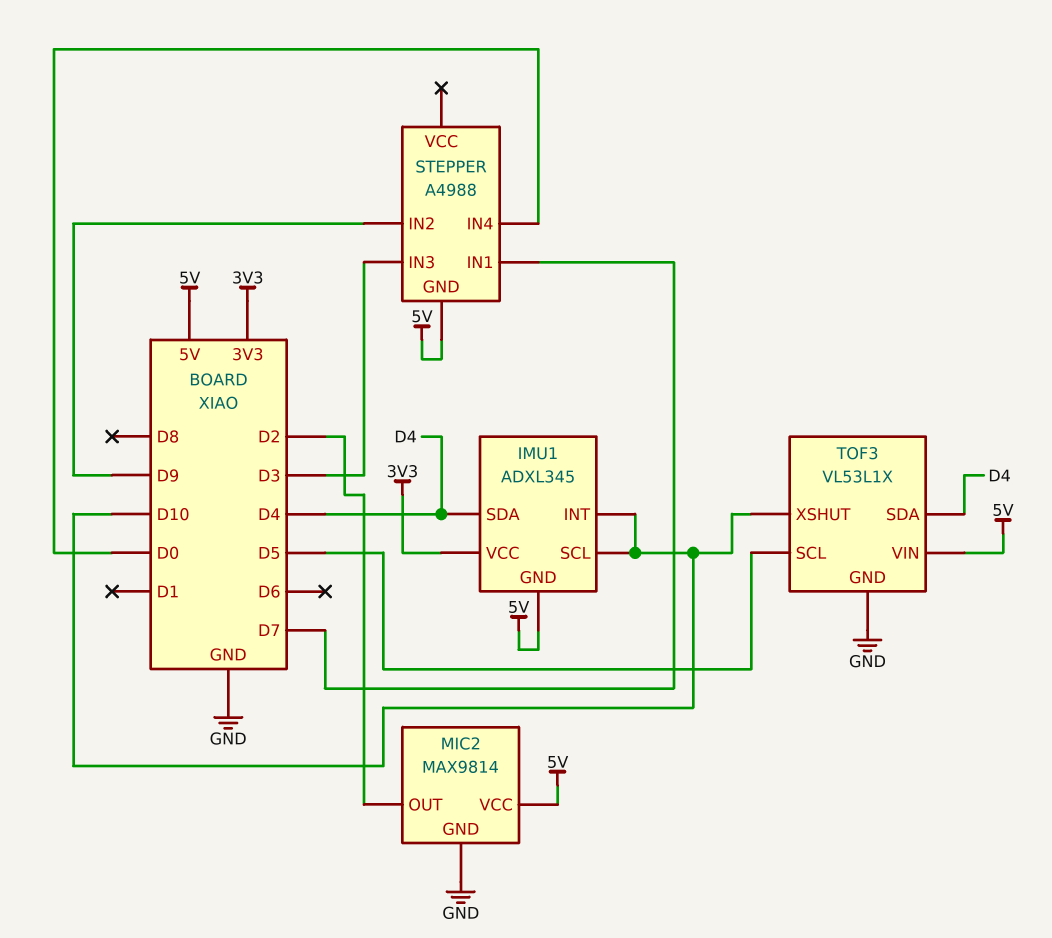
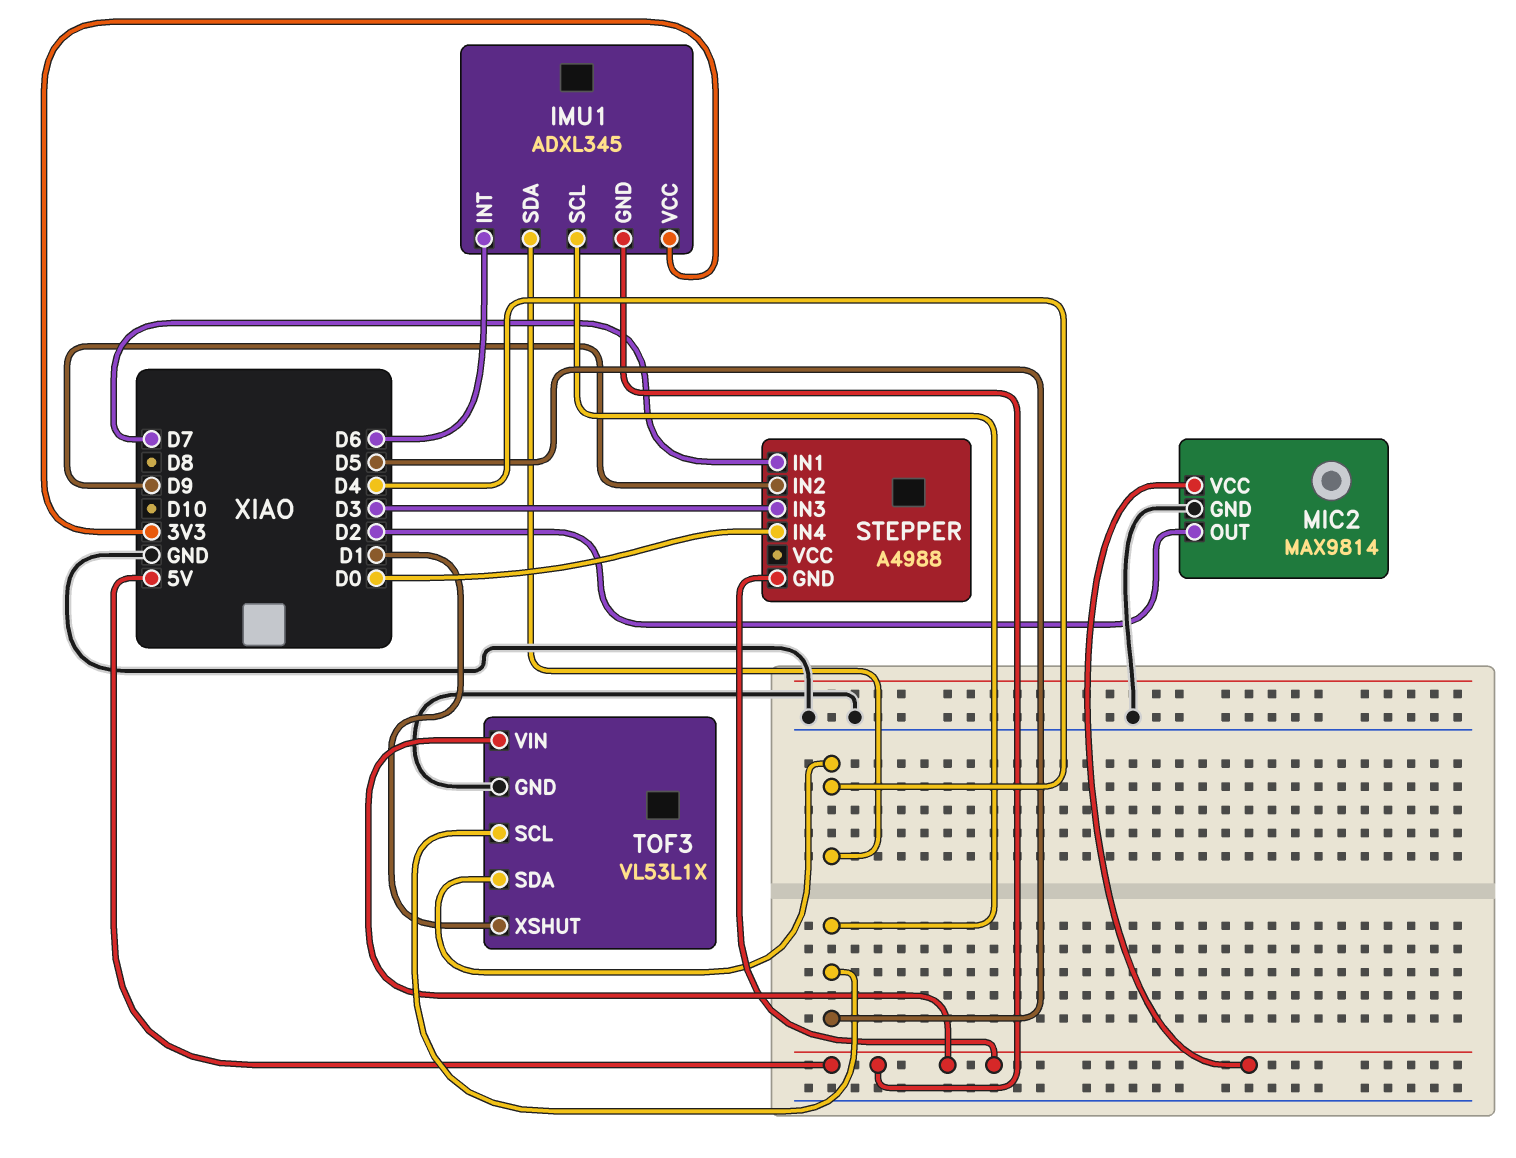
IMU1 pin INT: D10 -> D6
IMU1 pin SCL: D10 -> D5
TOF3 pin XSHUT: D10 -> D1

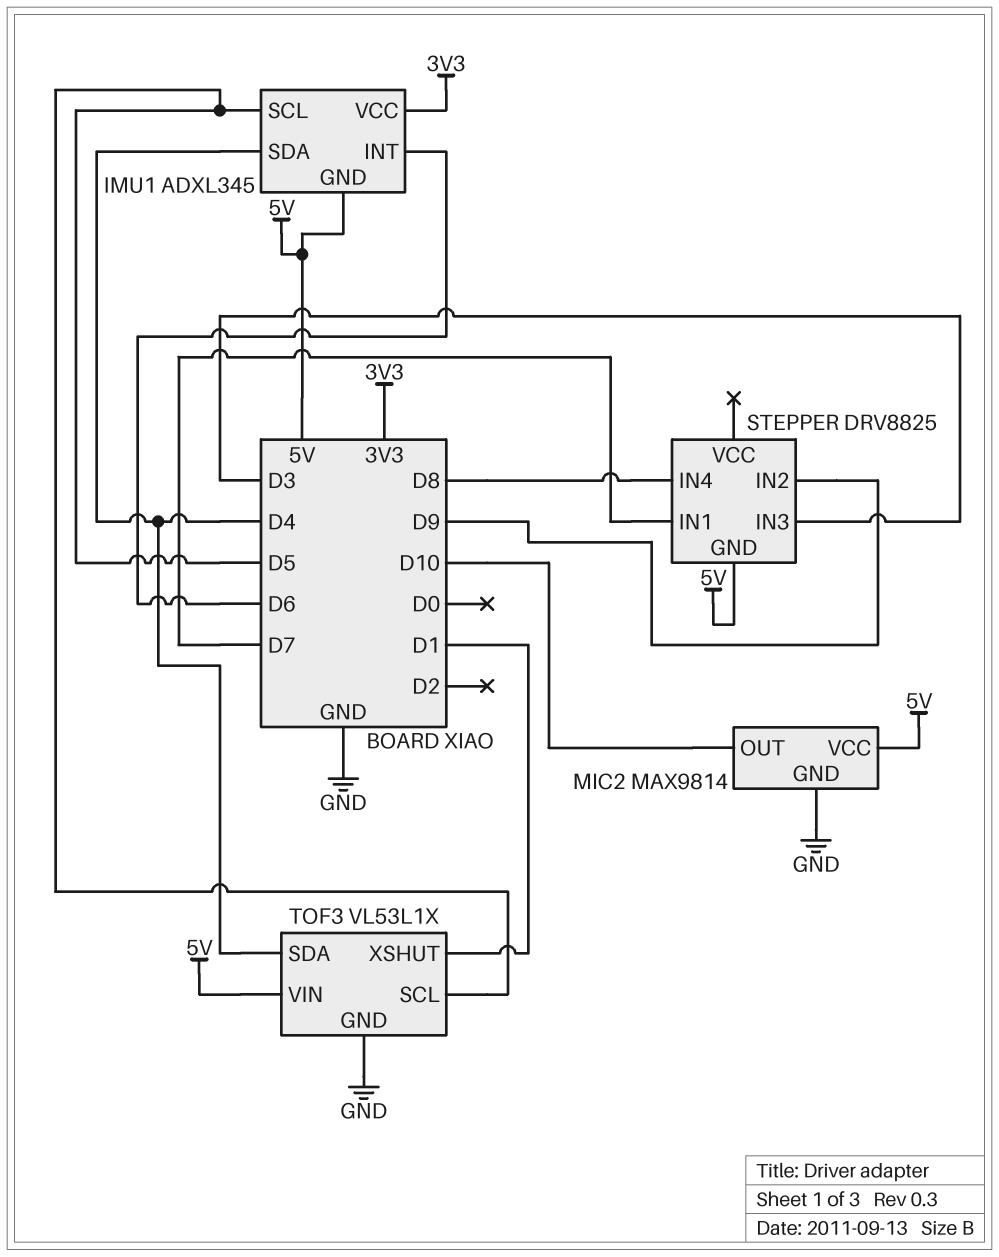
MIC2 pin OUT: D2 -> D10
STEPPER: A4988 -> DRV8825
STEPPER pin IN4: D0 -> D8

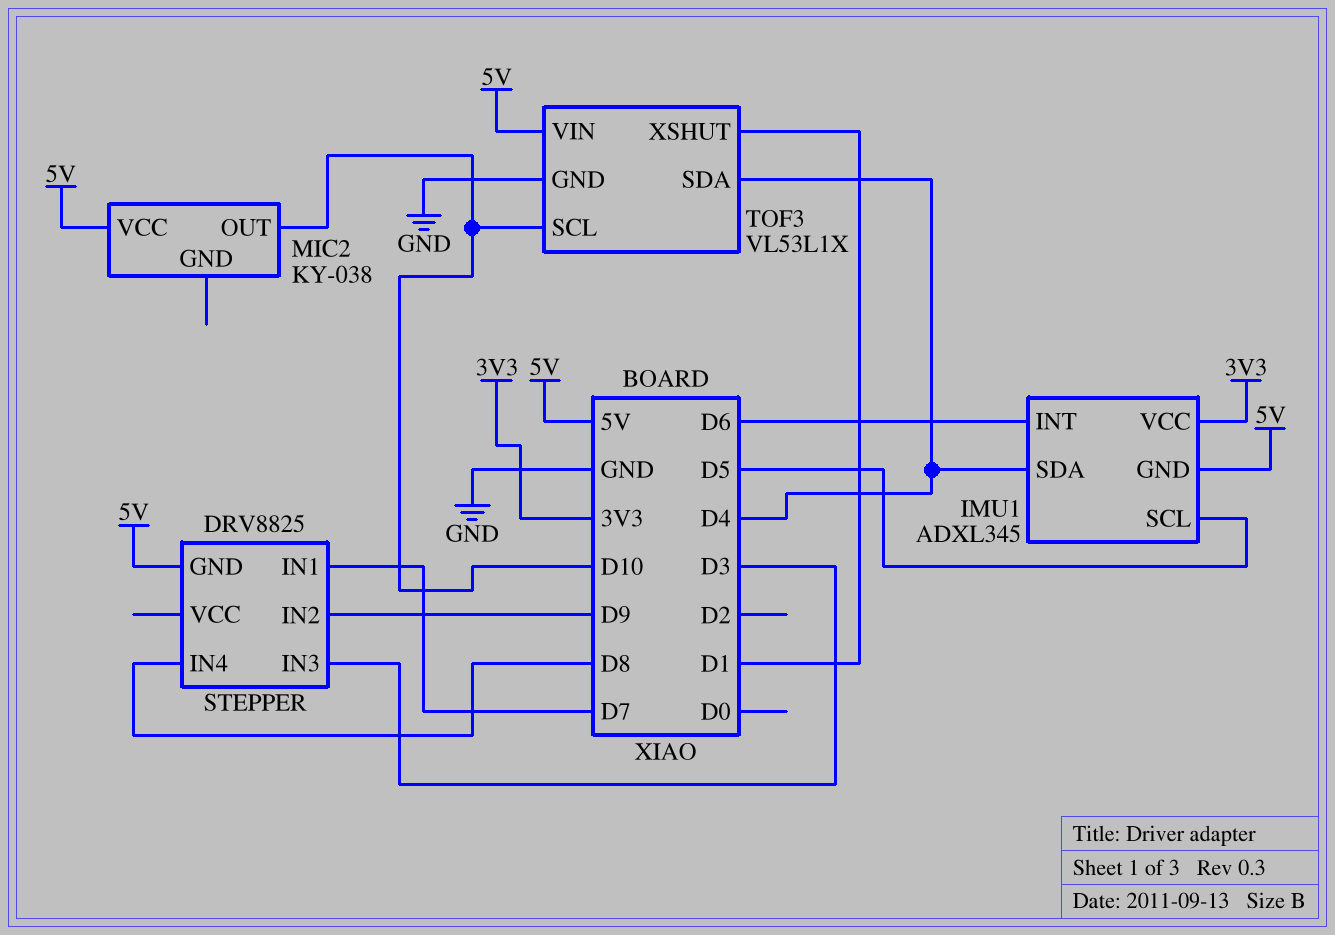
MIC2: MAX9814 -> KY-038
MIC2 pin GND: GND -> none
TOF3 pin SCL: D5 -> D10

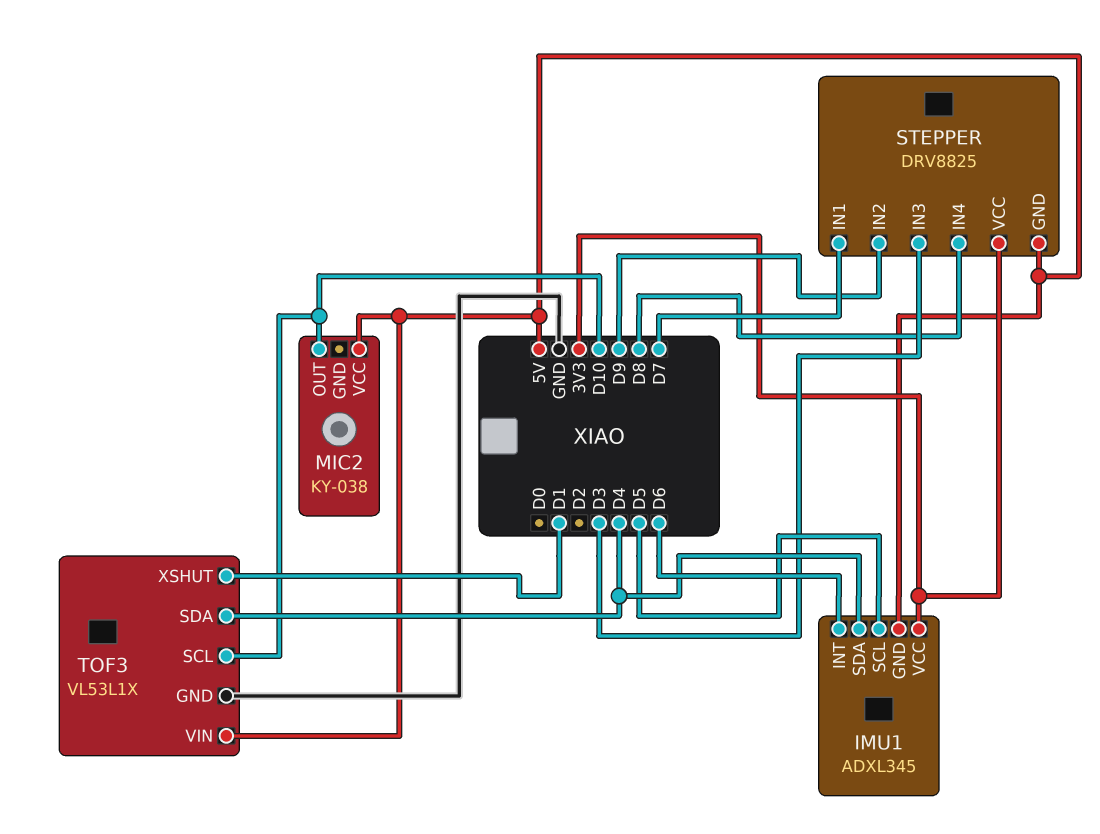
STEPPER pin VCC: none -> 3V3

